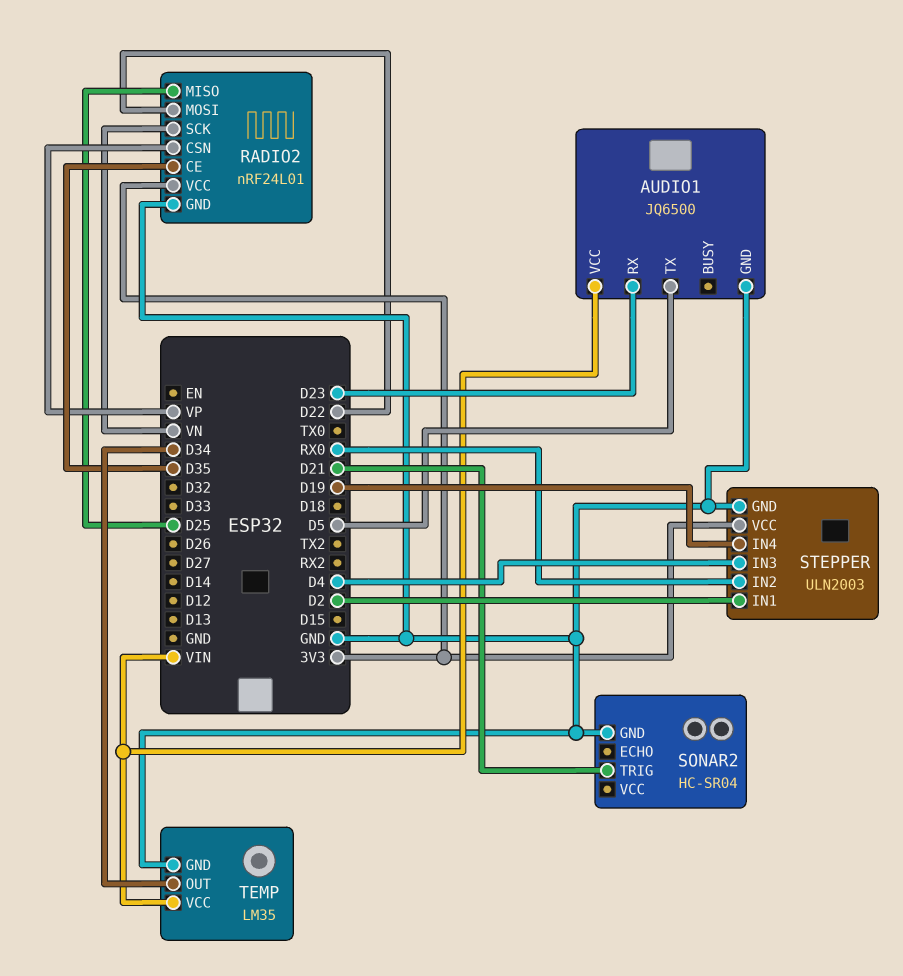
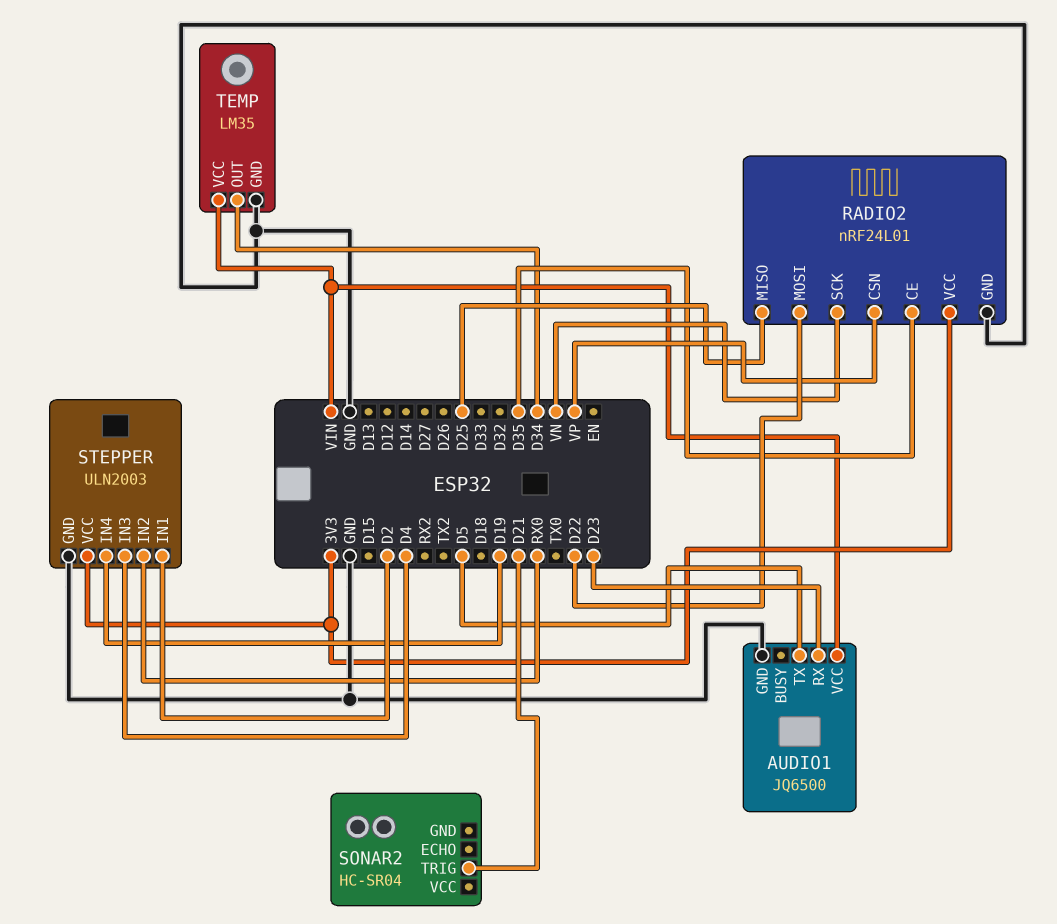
SONAR2 pin GND: GND -> none

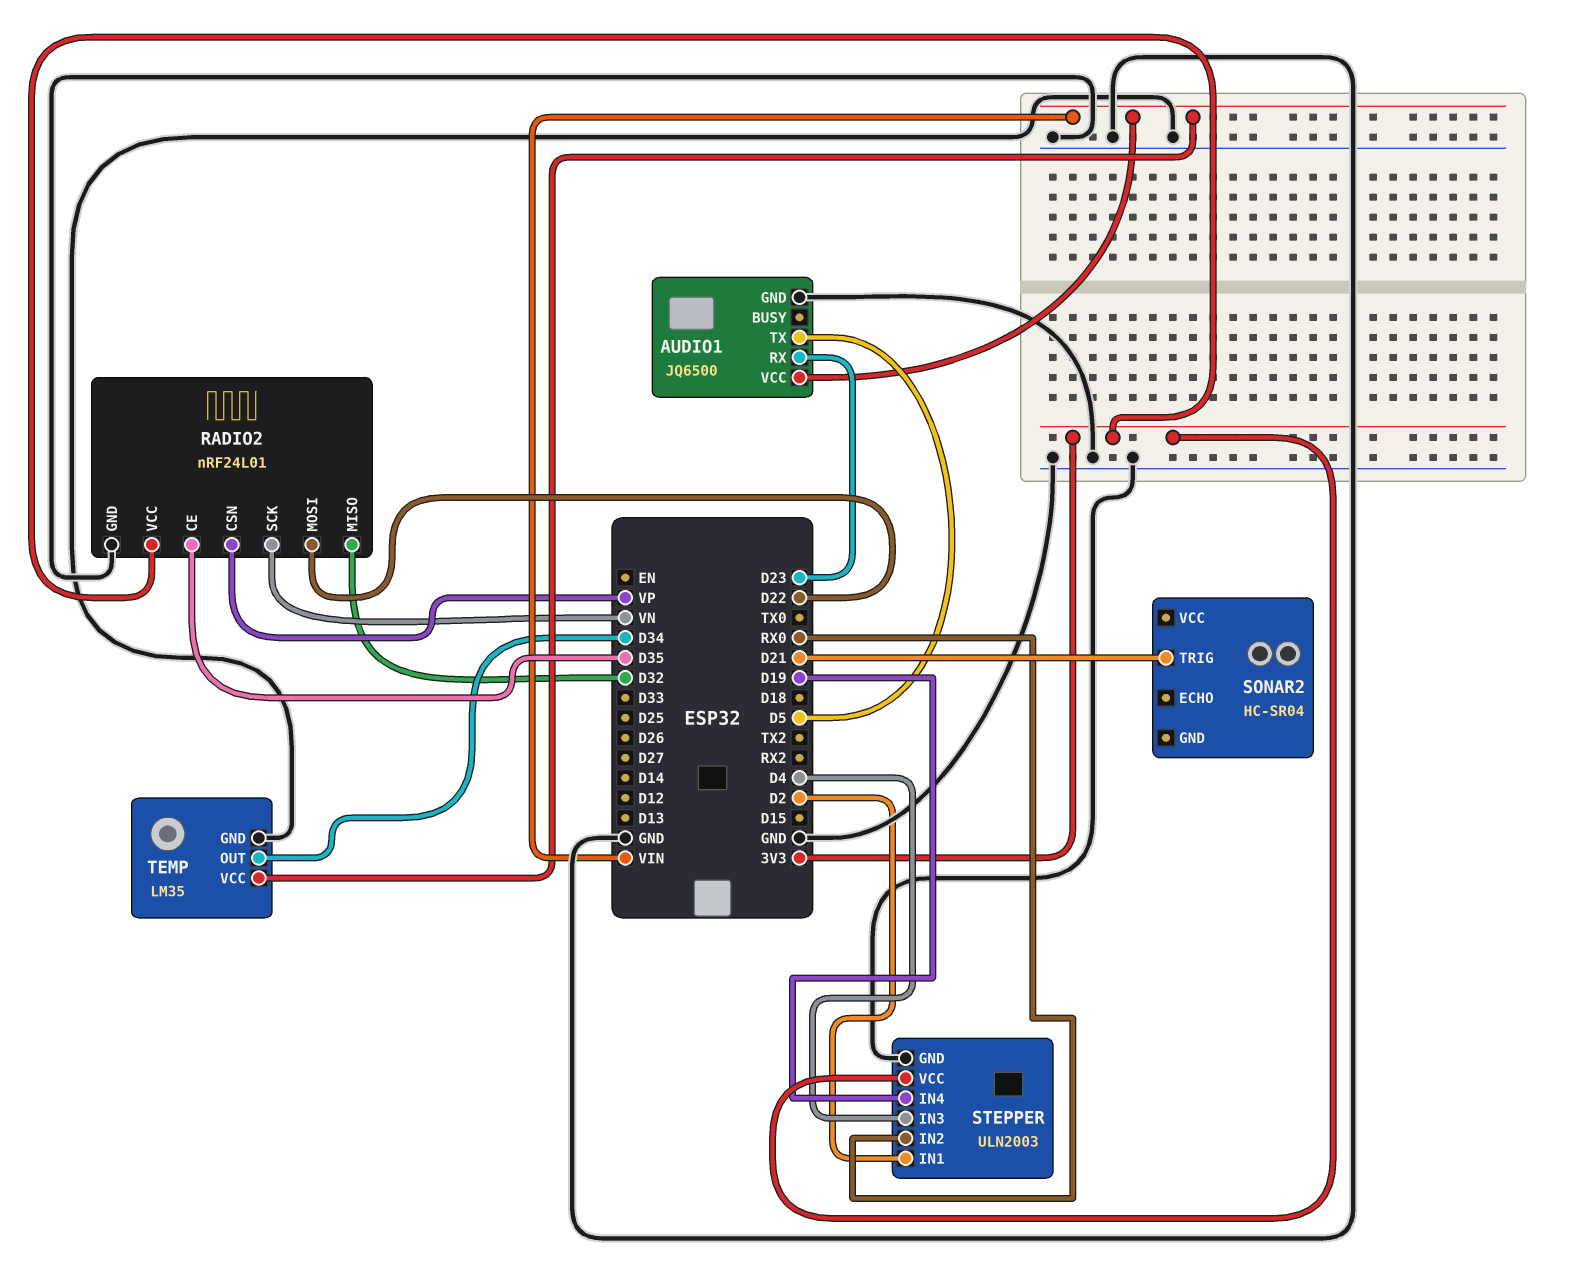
RADIO2 pin MISO: D25 -> D32

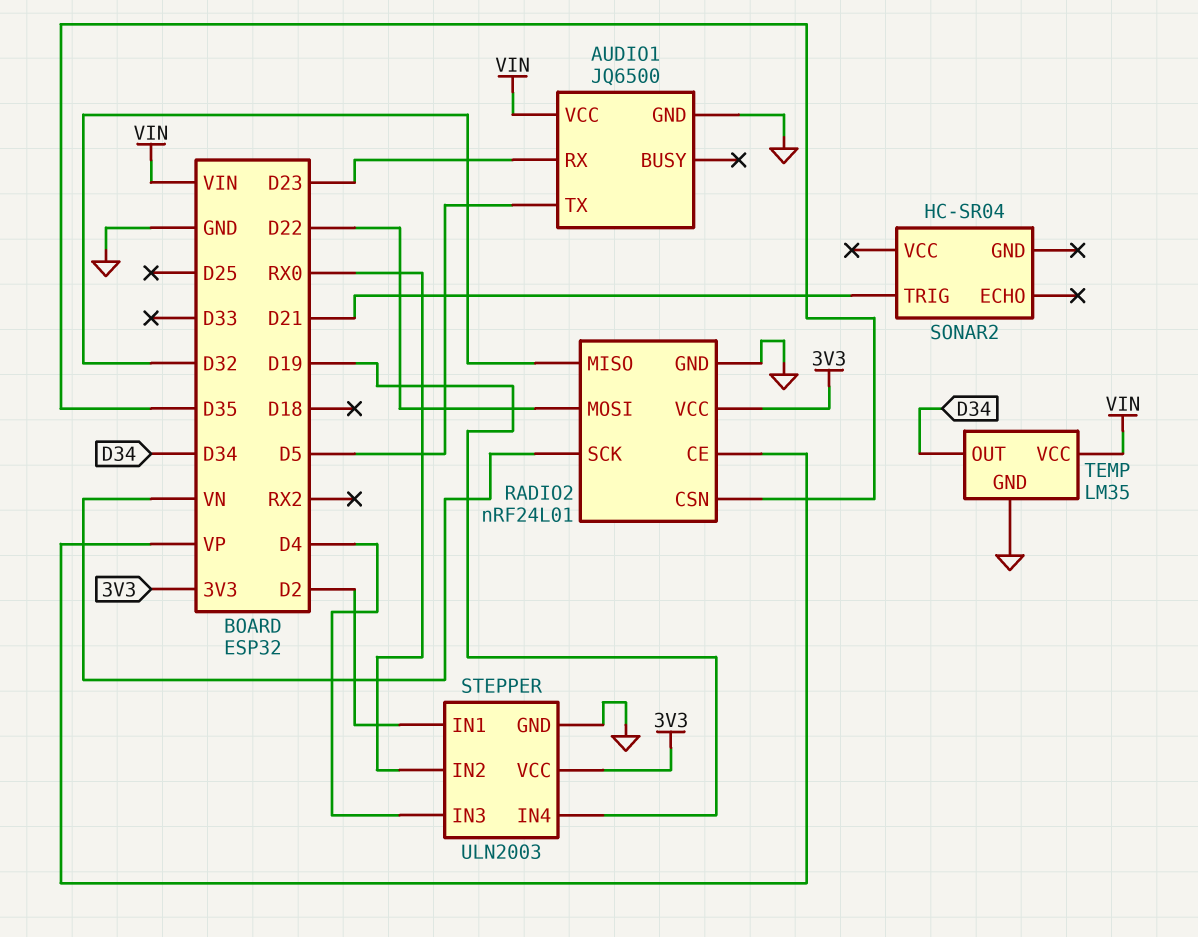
RADIO2 pin CE: D35 -> VP
RADIO2 pin CSN: VP -> D35

